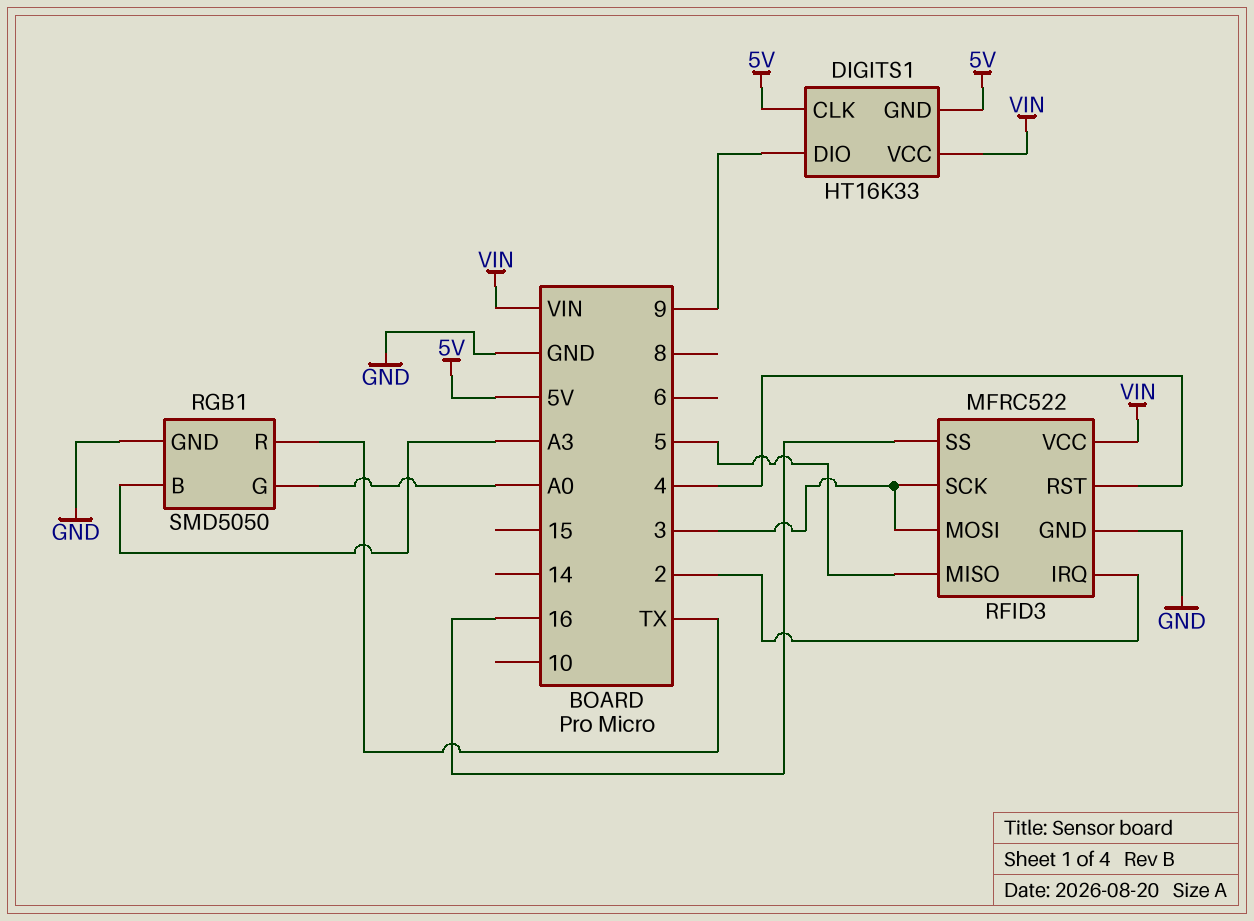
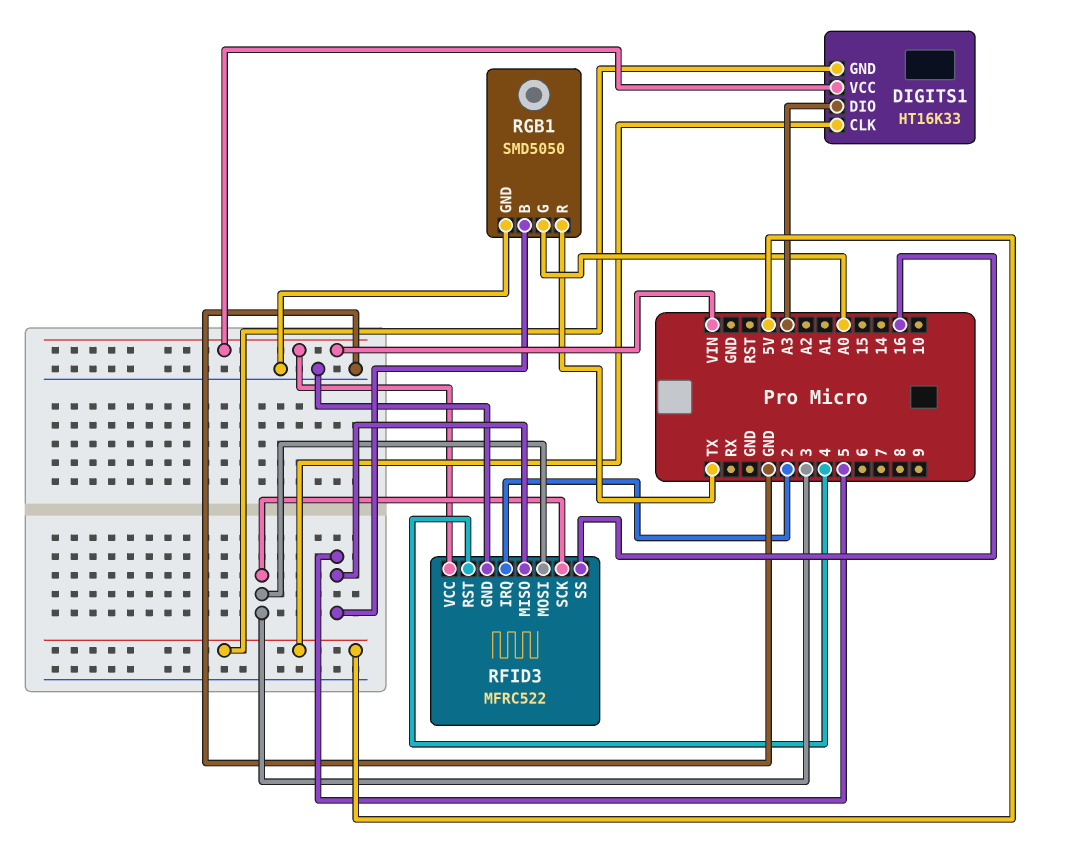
DIGITS1 pin DIO: 9 -> A3
RGB1 pin B: A3 -> 5

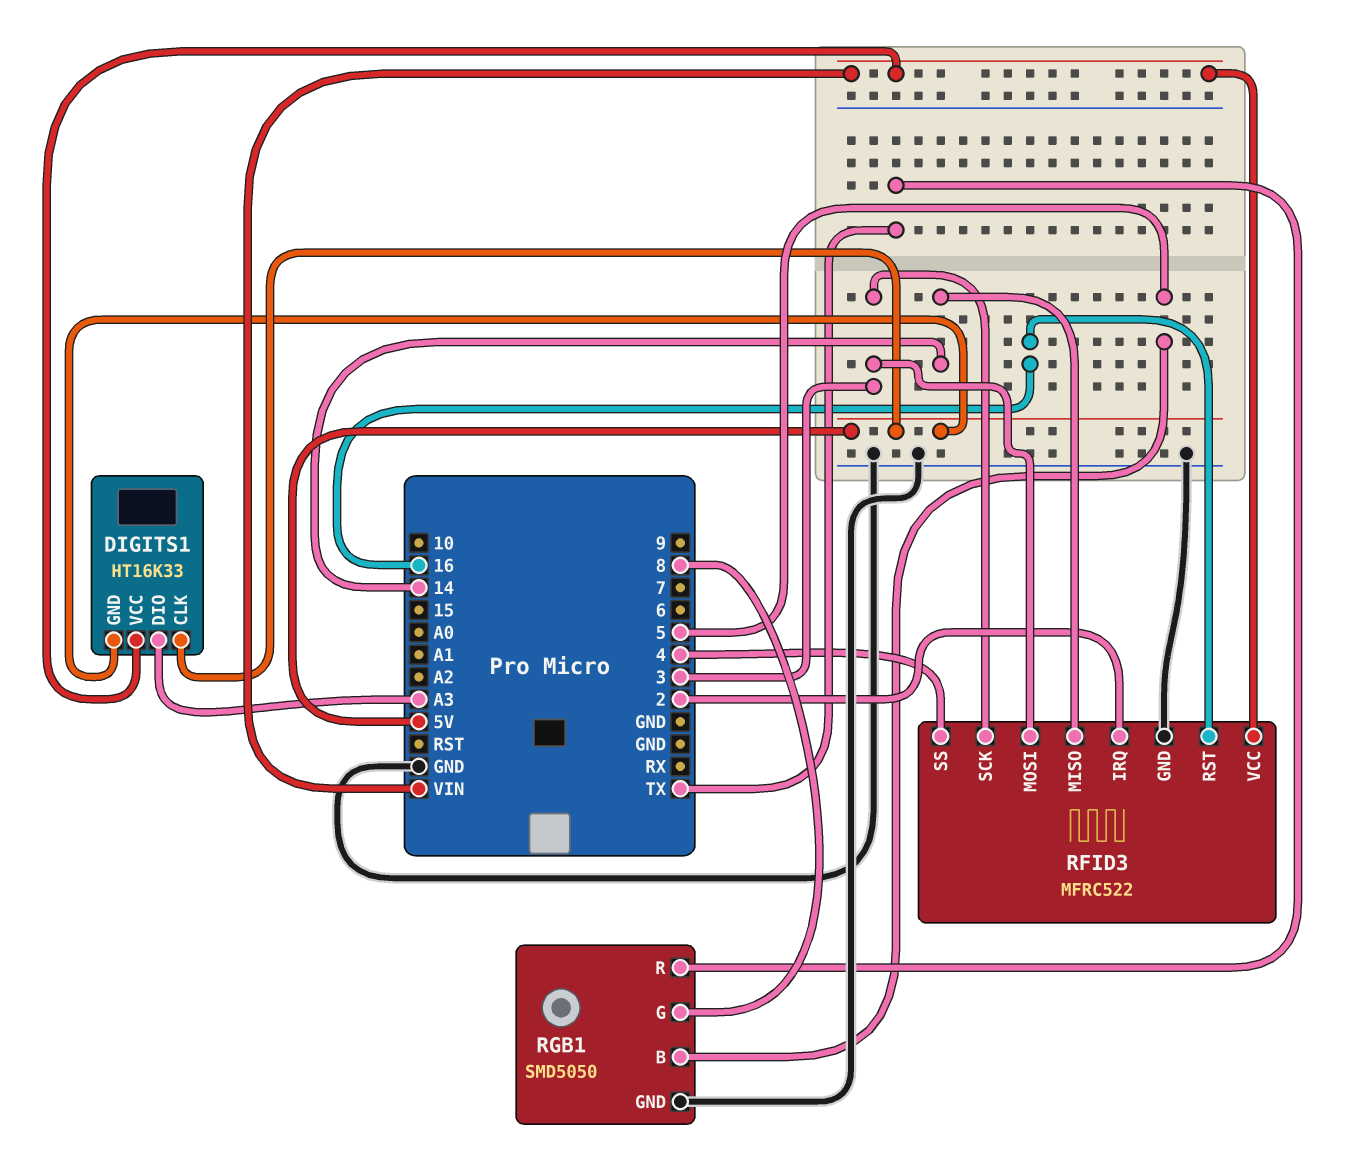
RFID3 pin MISO: 5 -> 14
RFID3 pin RST: 4 -> 16
RFID3 pin SS: 16 -> 4
RGB1 pin G: A0 -> 8

